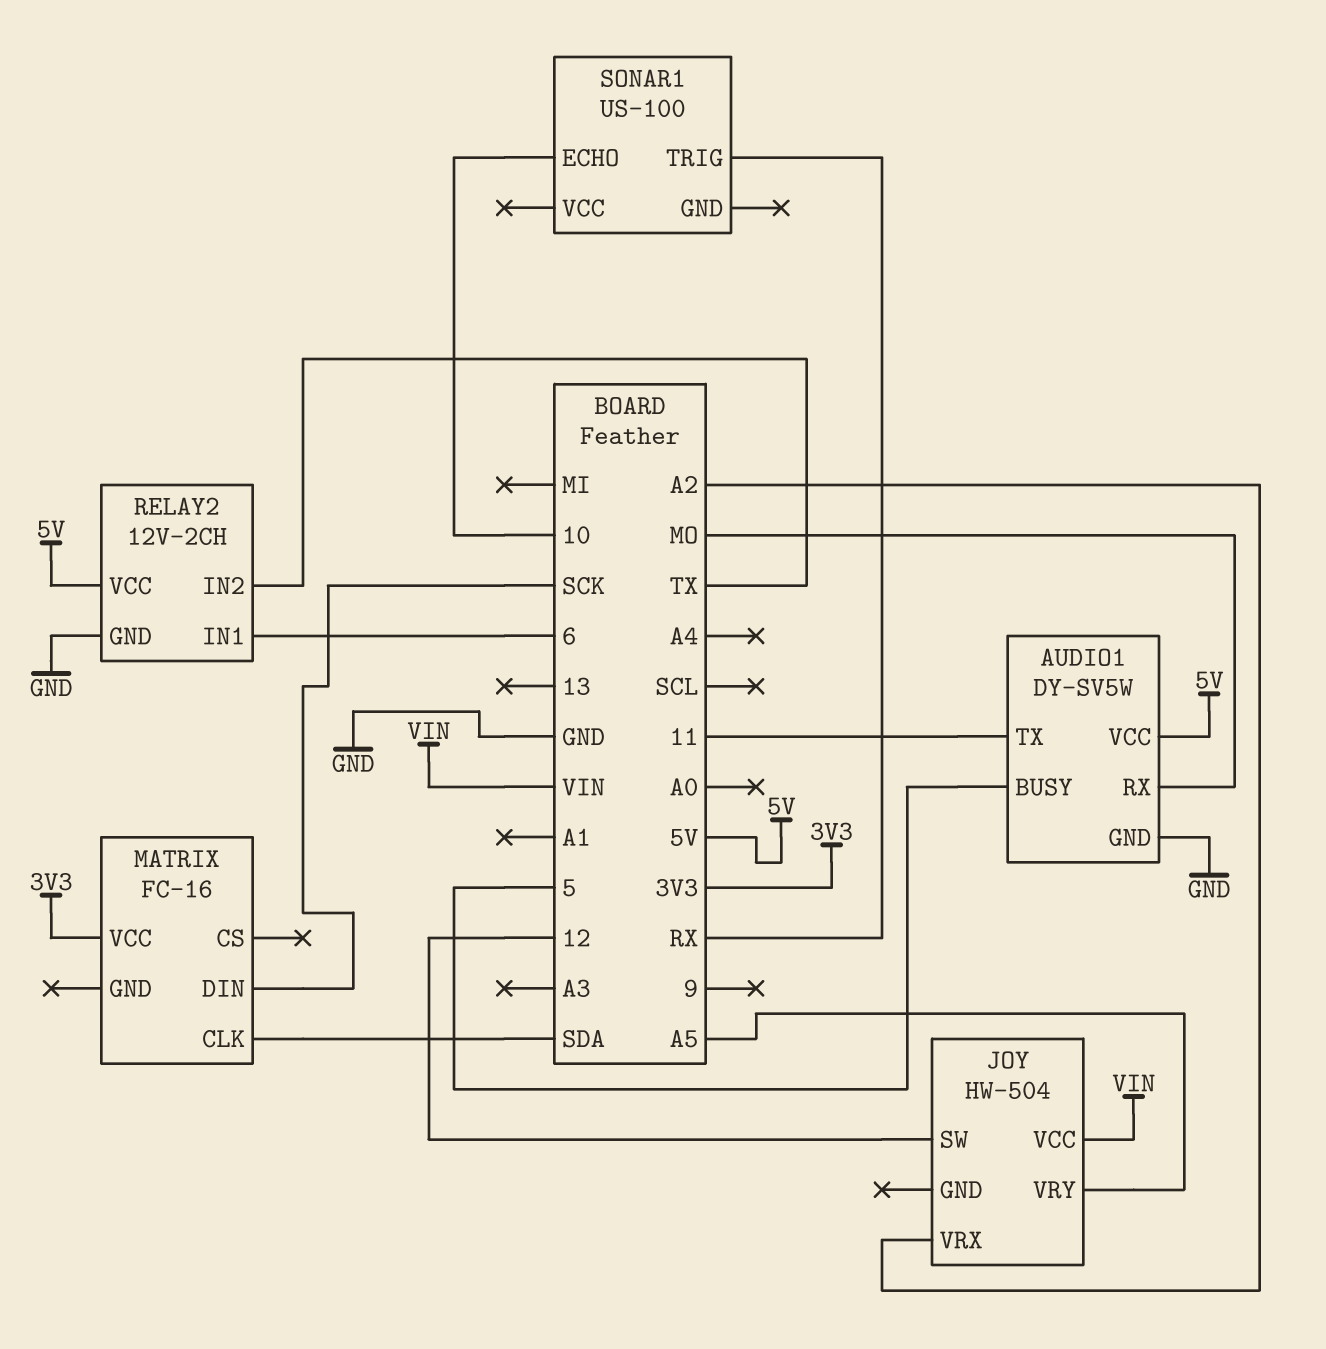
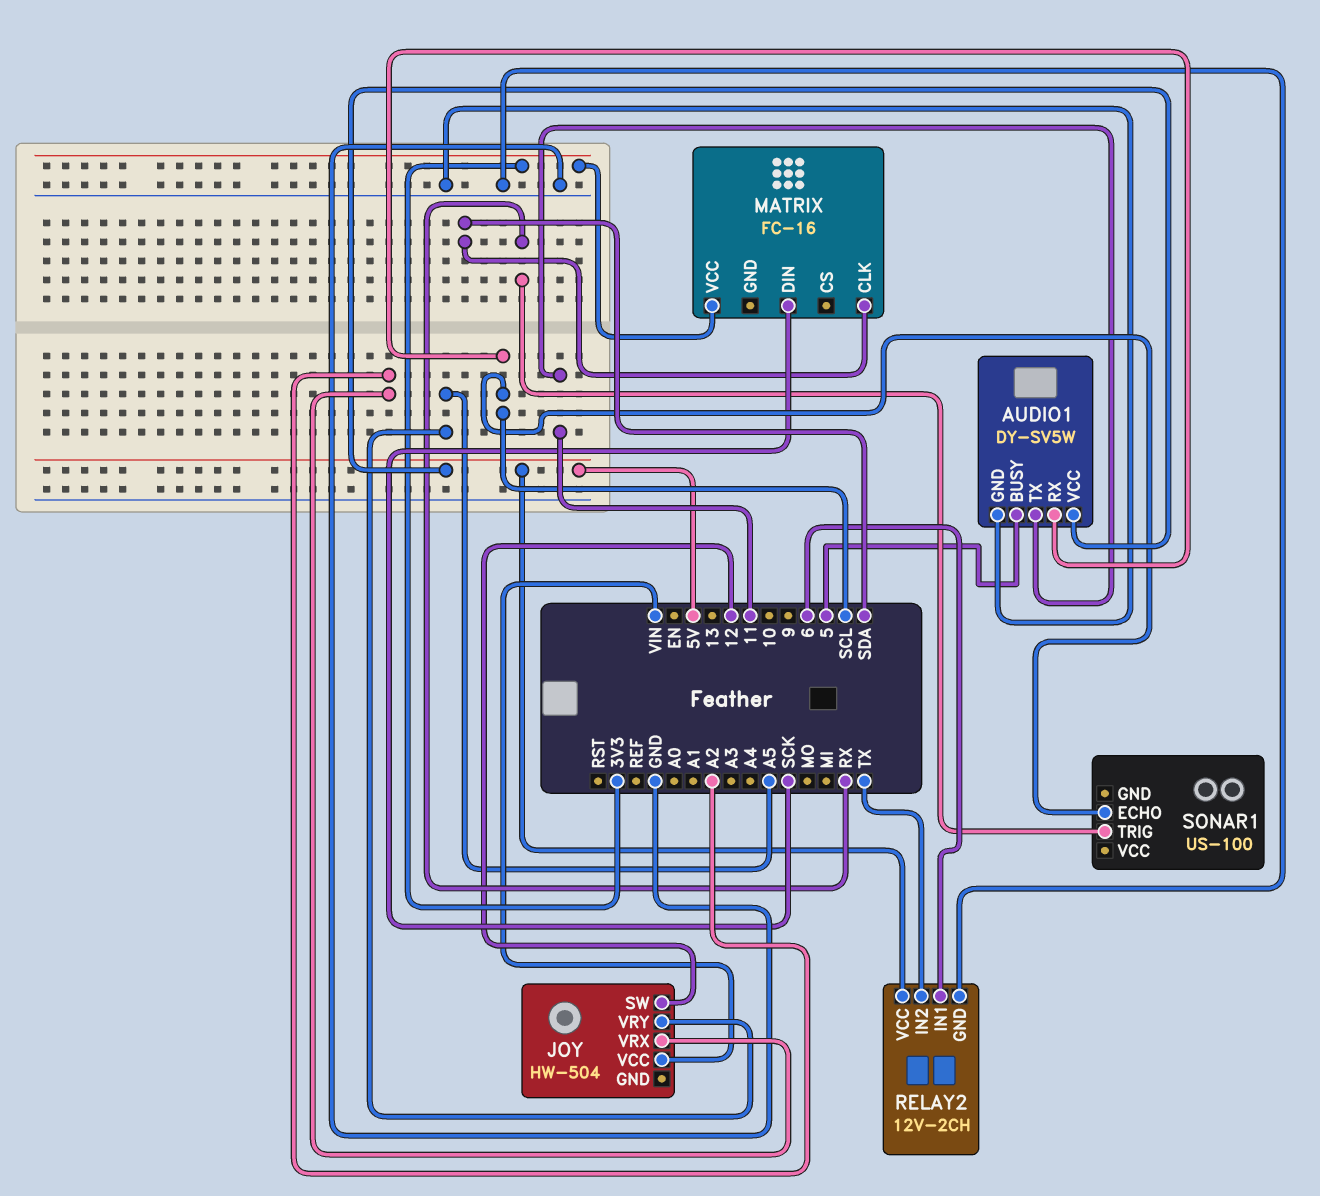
AUDIO1 pin RX: MO -> SCL
SONAR1 pin ECHO: 10 -> SCL

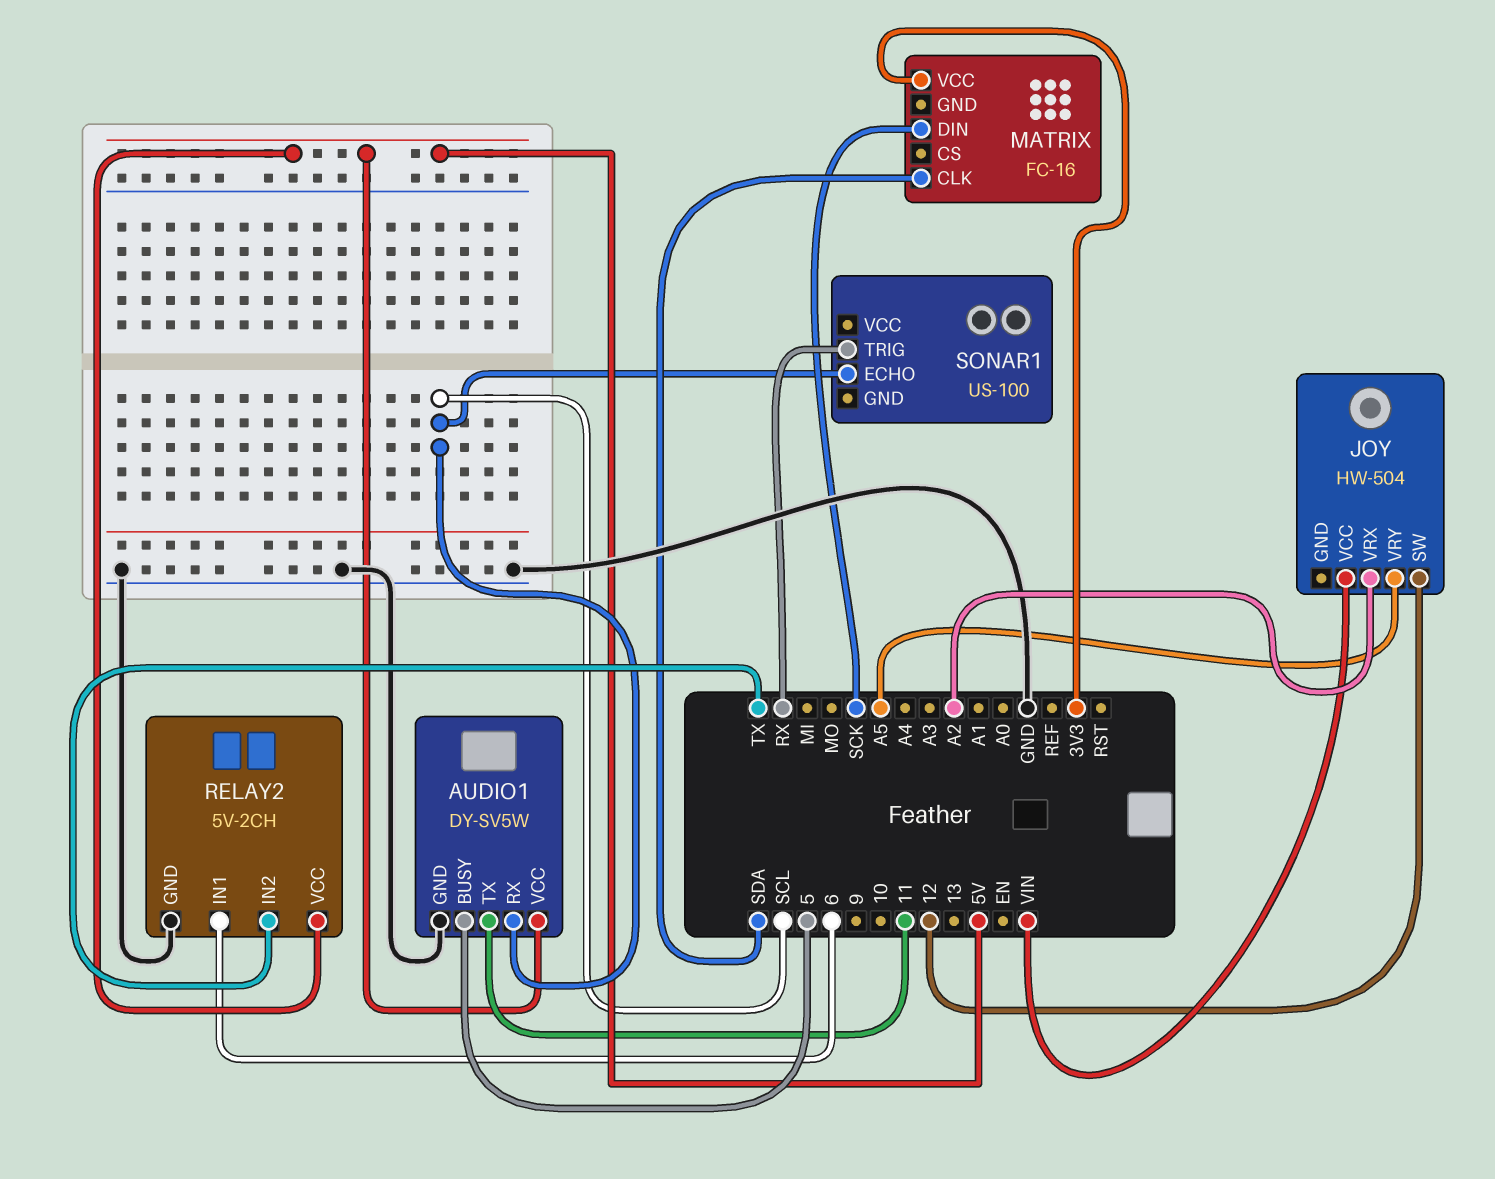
RELAY2: 12V-2CH -> 5V-2CH

